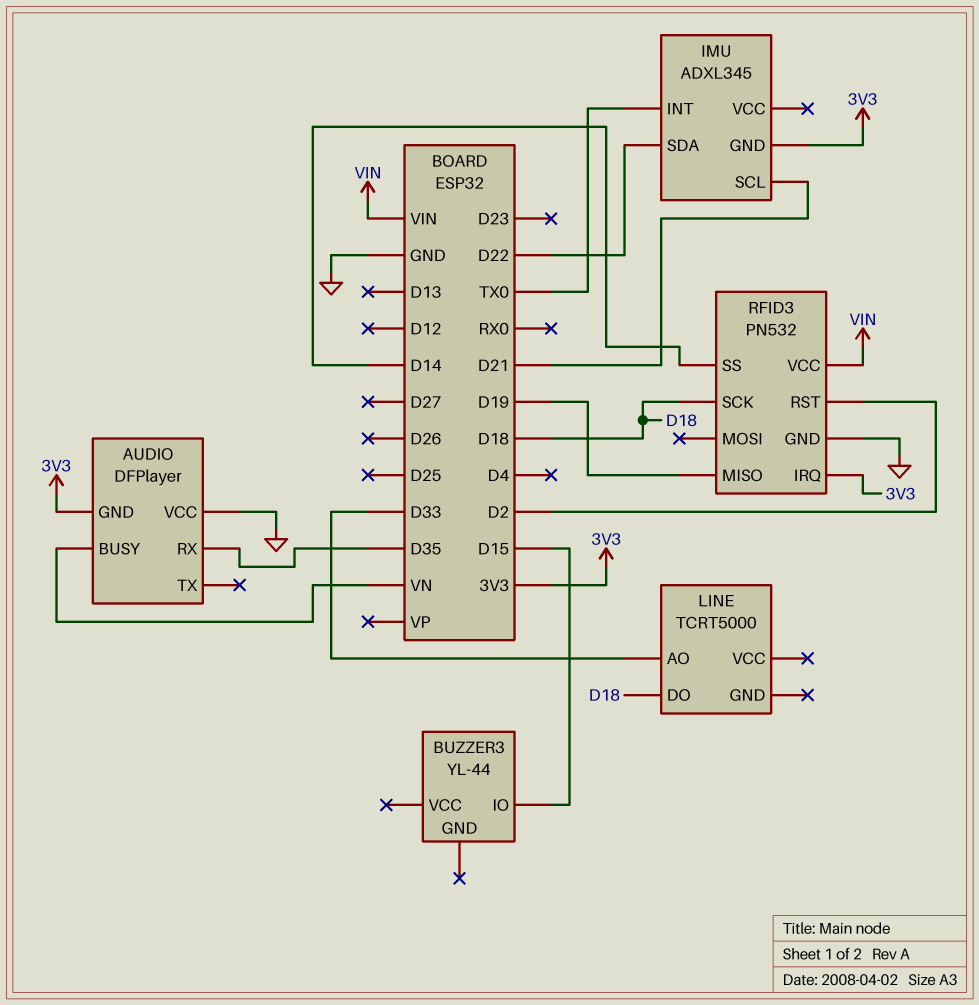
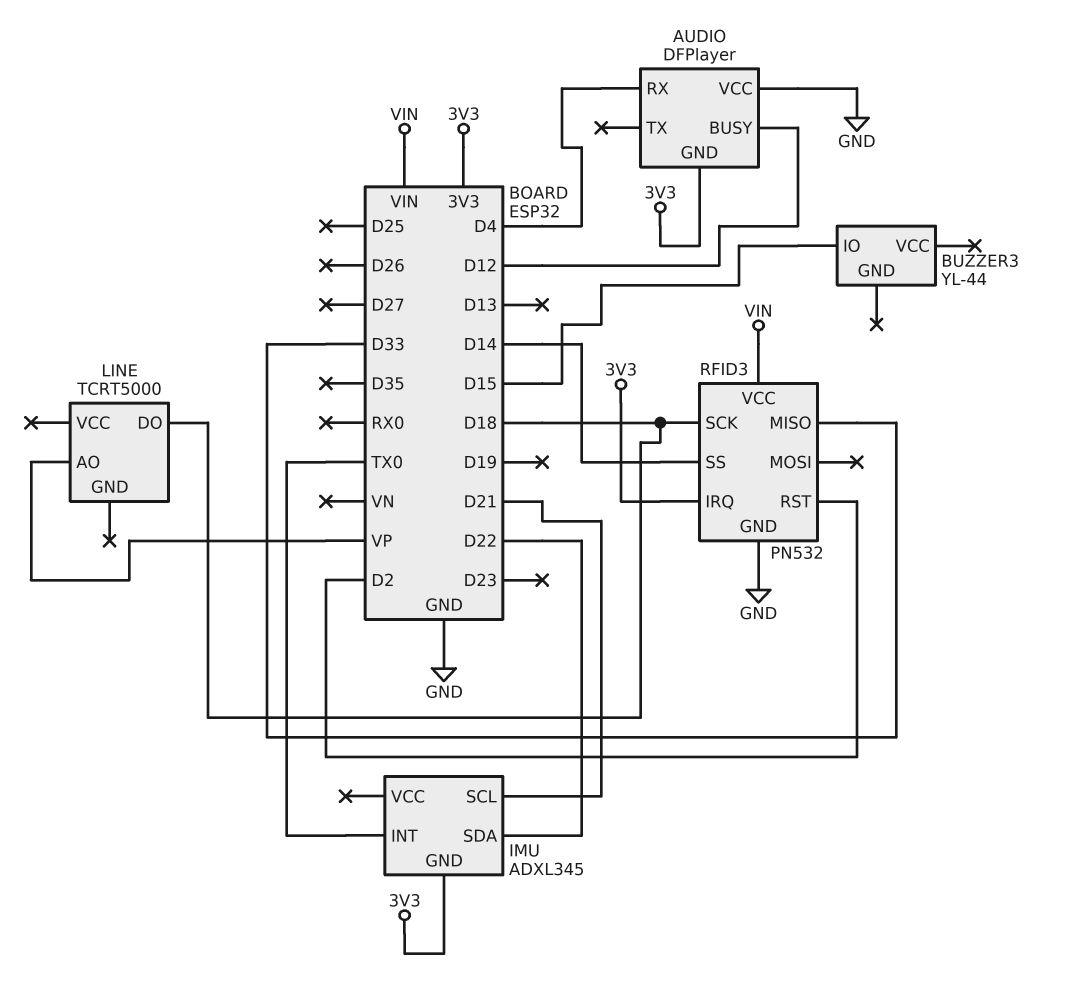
AUDIO pin BUSY: VN -> D12
AUDIO pin RX: D35 -> D4
LINE pin AO: D33 -> VP
RFID3 pin MISO: D19 -> D33

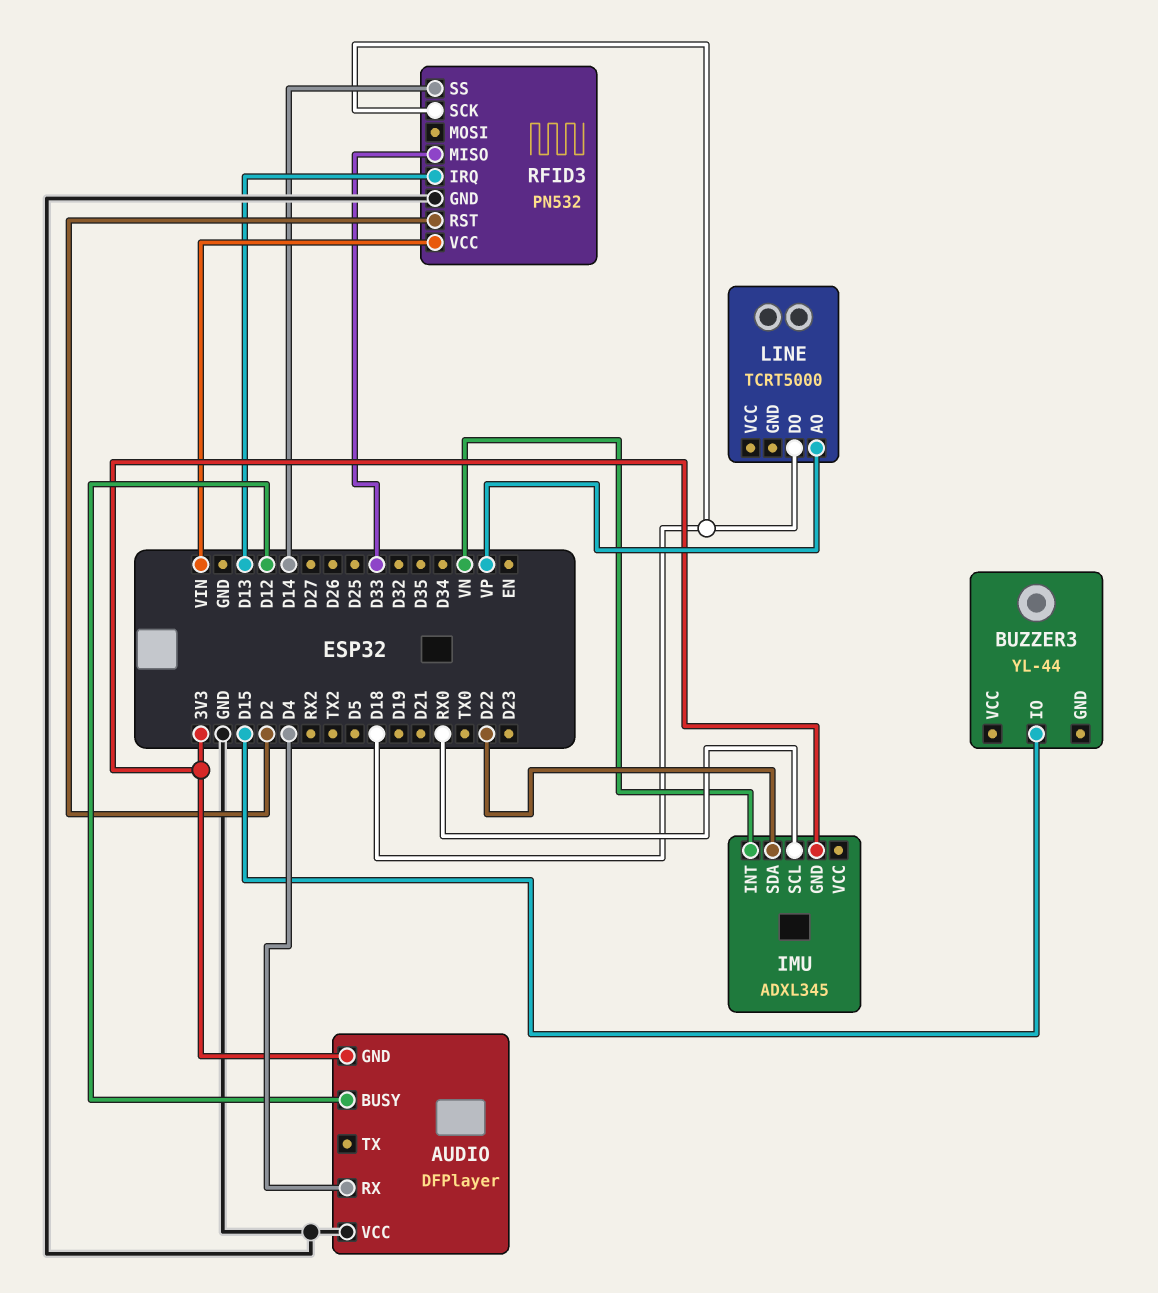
IMU pin INT: TX0 -> VN
IMU pin SCL: D21 -> RX0
RFID3 pin IRQ: 3V3 -> D13

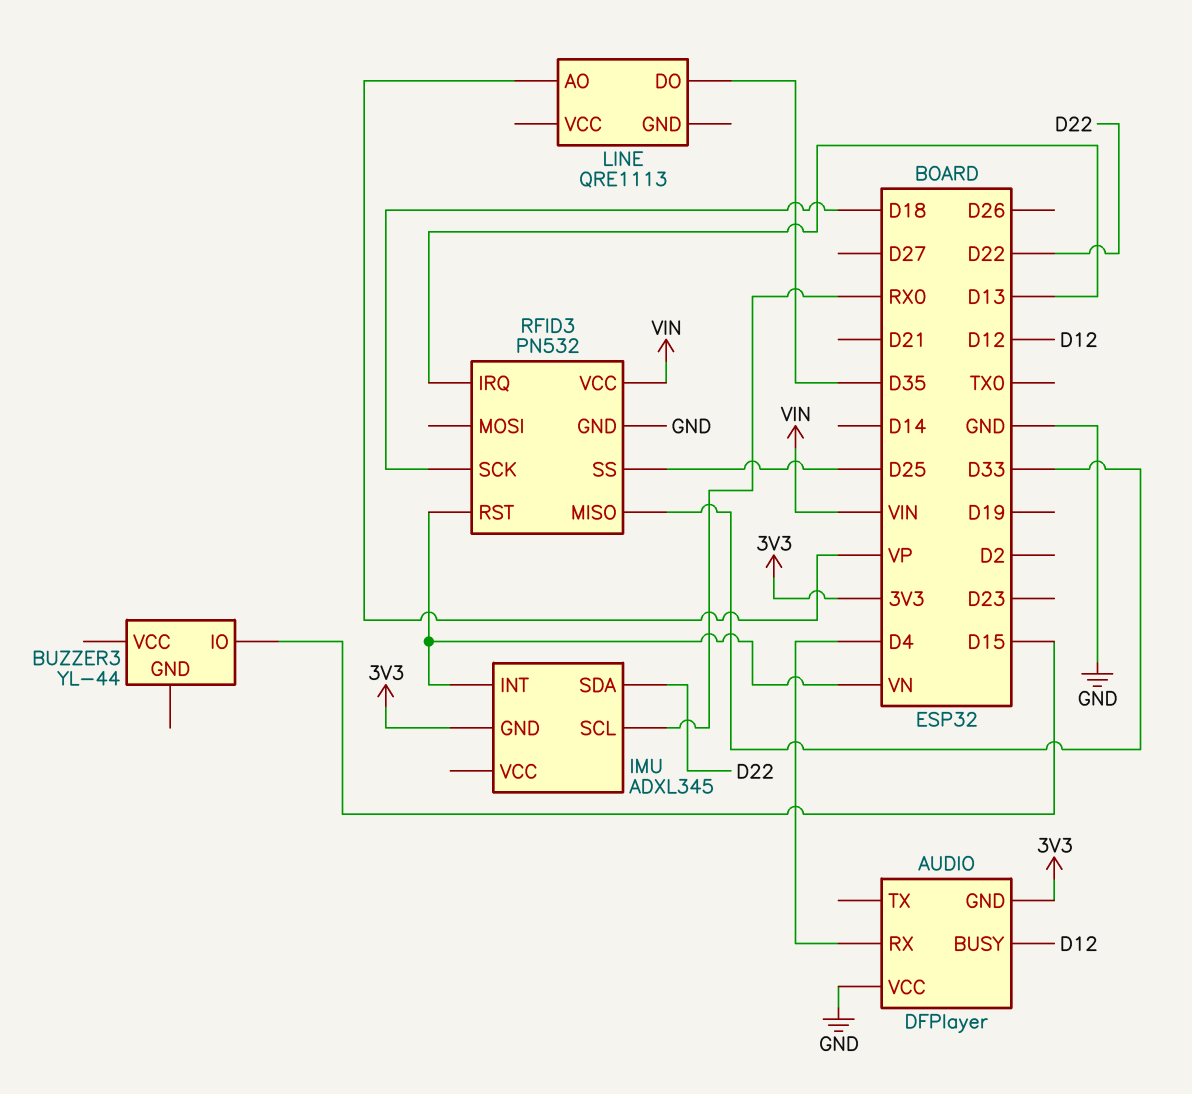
LINE: TCRT5000 -> QRE1113
LINE pin DO: D18 -> D35
RFID3 pin RST: D2 -> VN
RFID3 pin SS: D14 -> D25

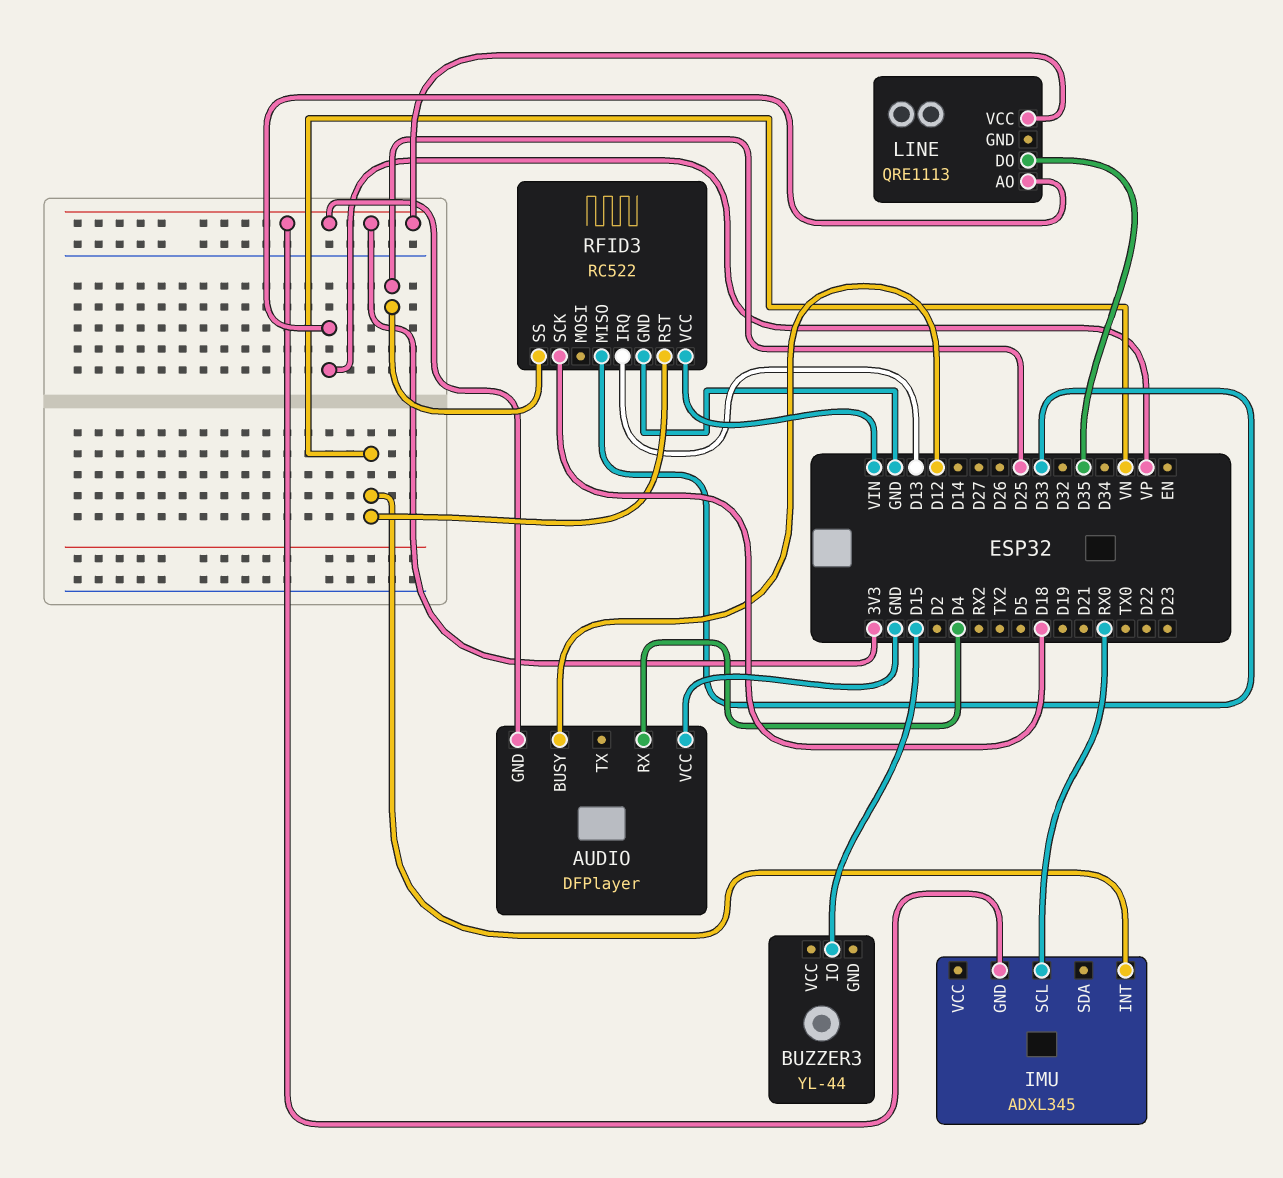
IMU pin SDA: D22 -> none
LINE pin VCC: none -> 3V3
RFID3: PN532 -> RC522

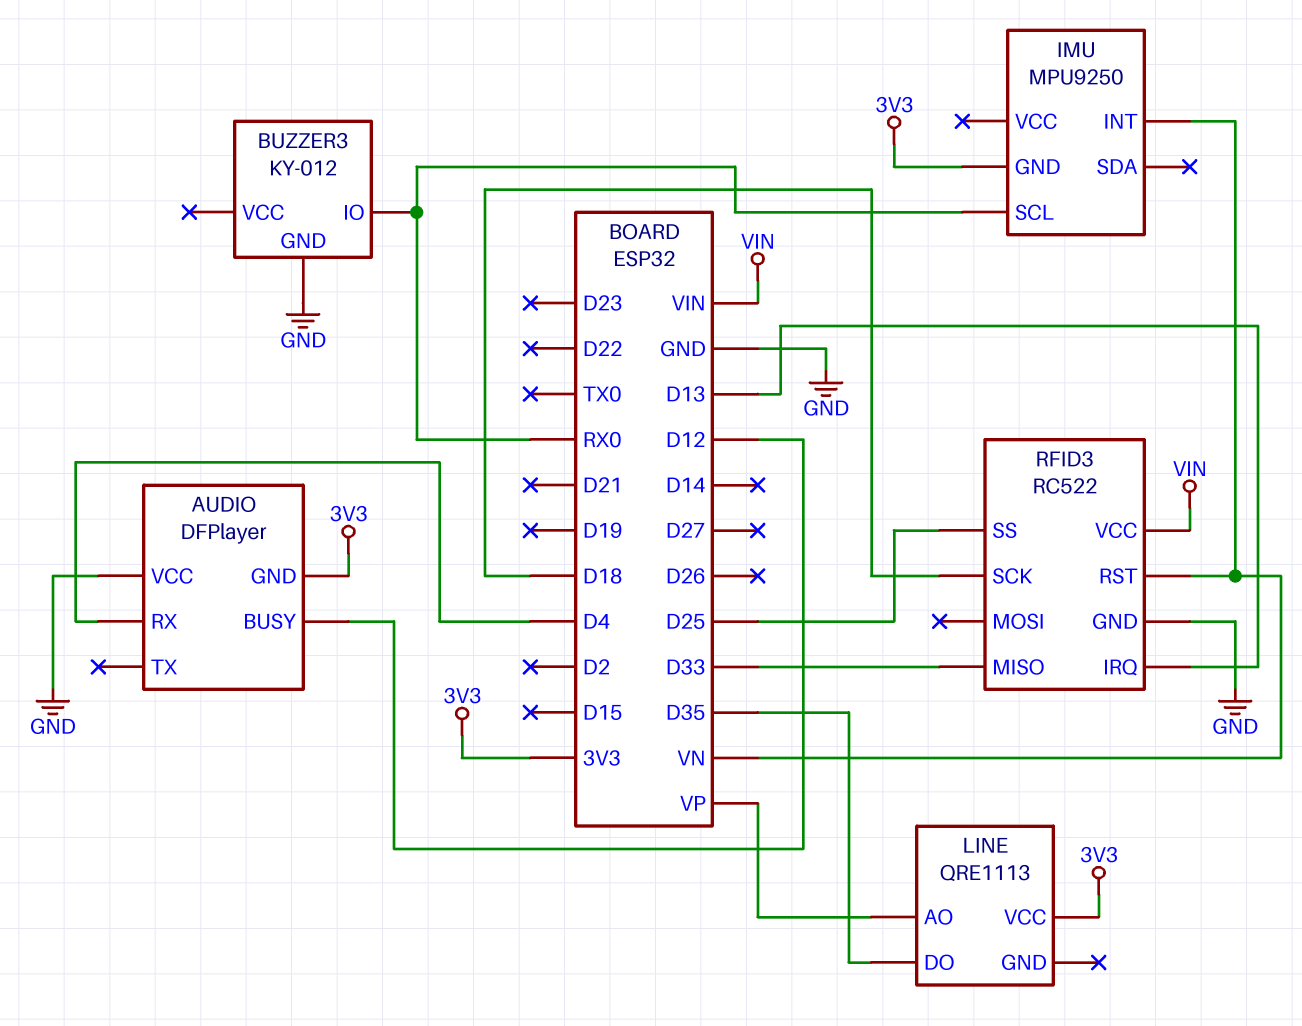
BUZZER3: YL-44 -> KY-012
BUZZER3 pin GND: none -> GND
BUZZER3 pin IO: D15 -> RX0
IMU: ADXL345 -> MPU9250

